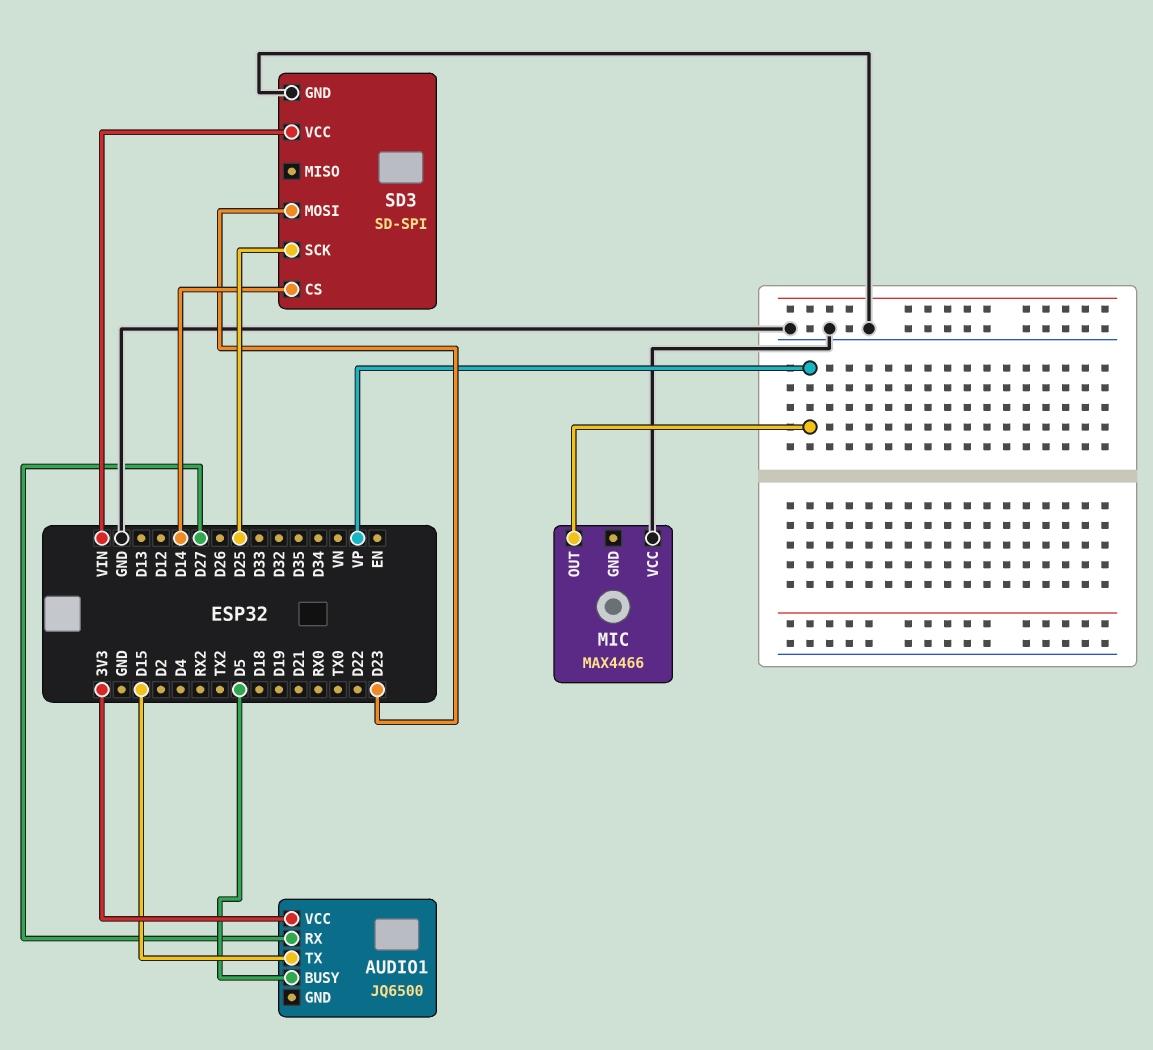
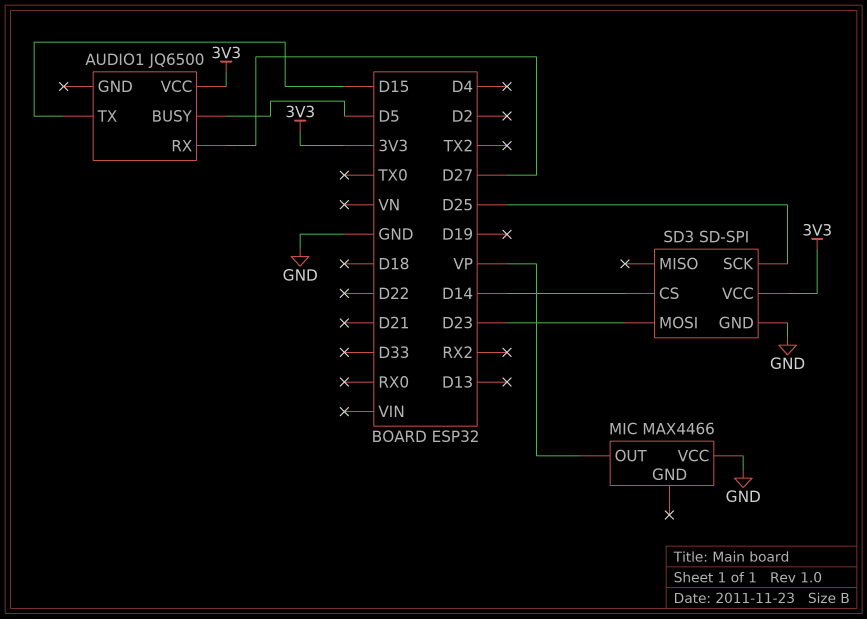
SD3 pin VCC: VIN -> 3V3

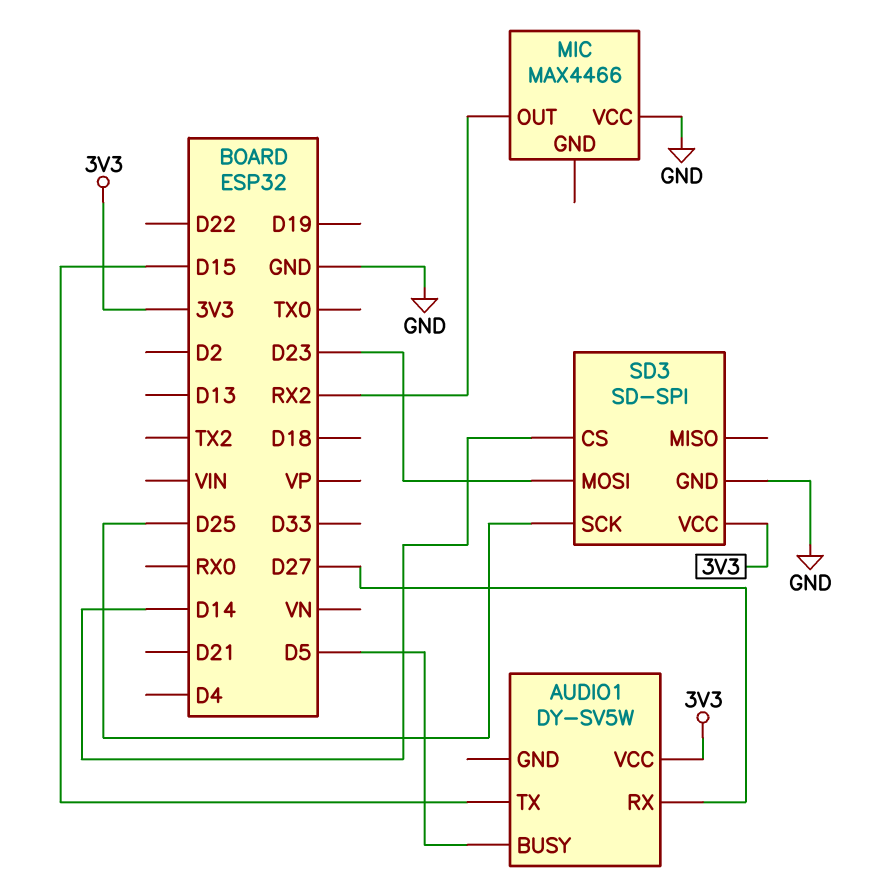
AUDIO1: JQ6500 -> DY-SV5W
MIC pin OUT: VP -> RX2

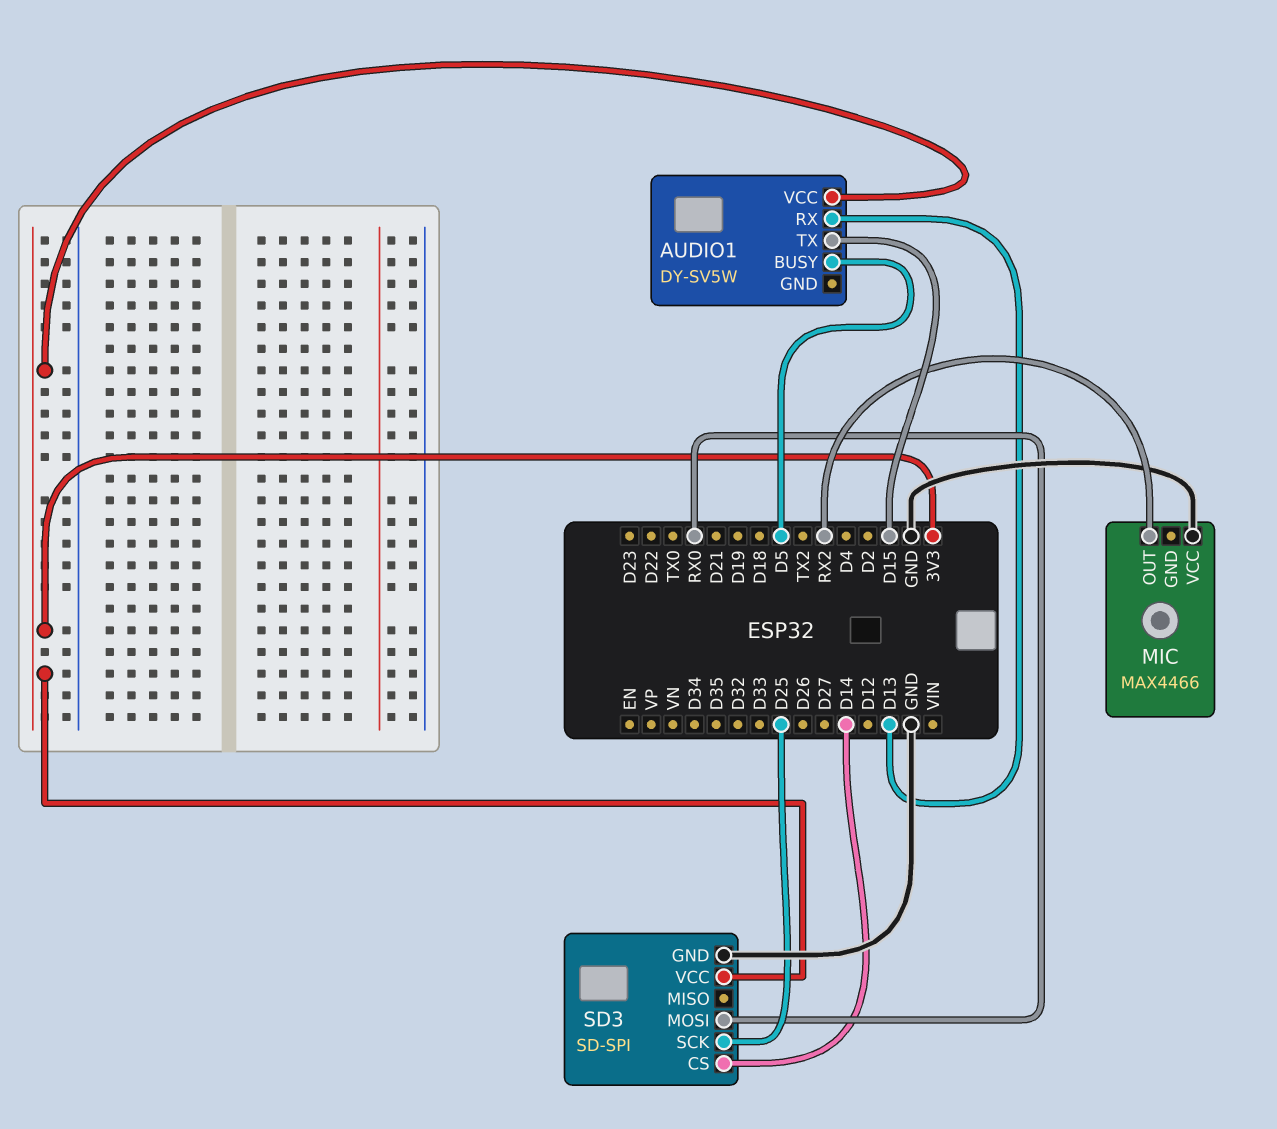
AUDIO1 pin RX: D27 -> D13
SD3 pin MOSI: D23 -> RX0

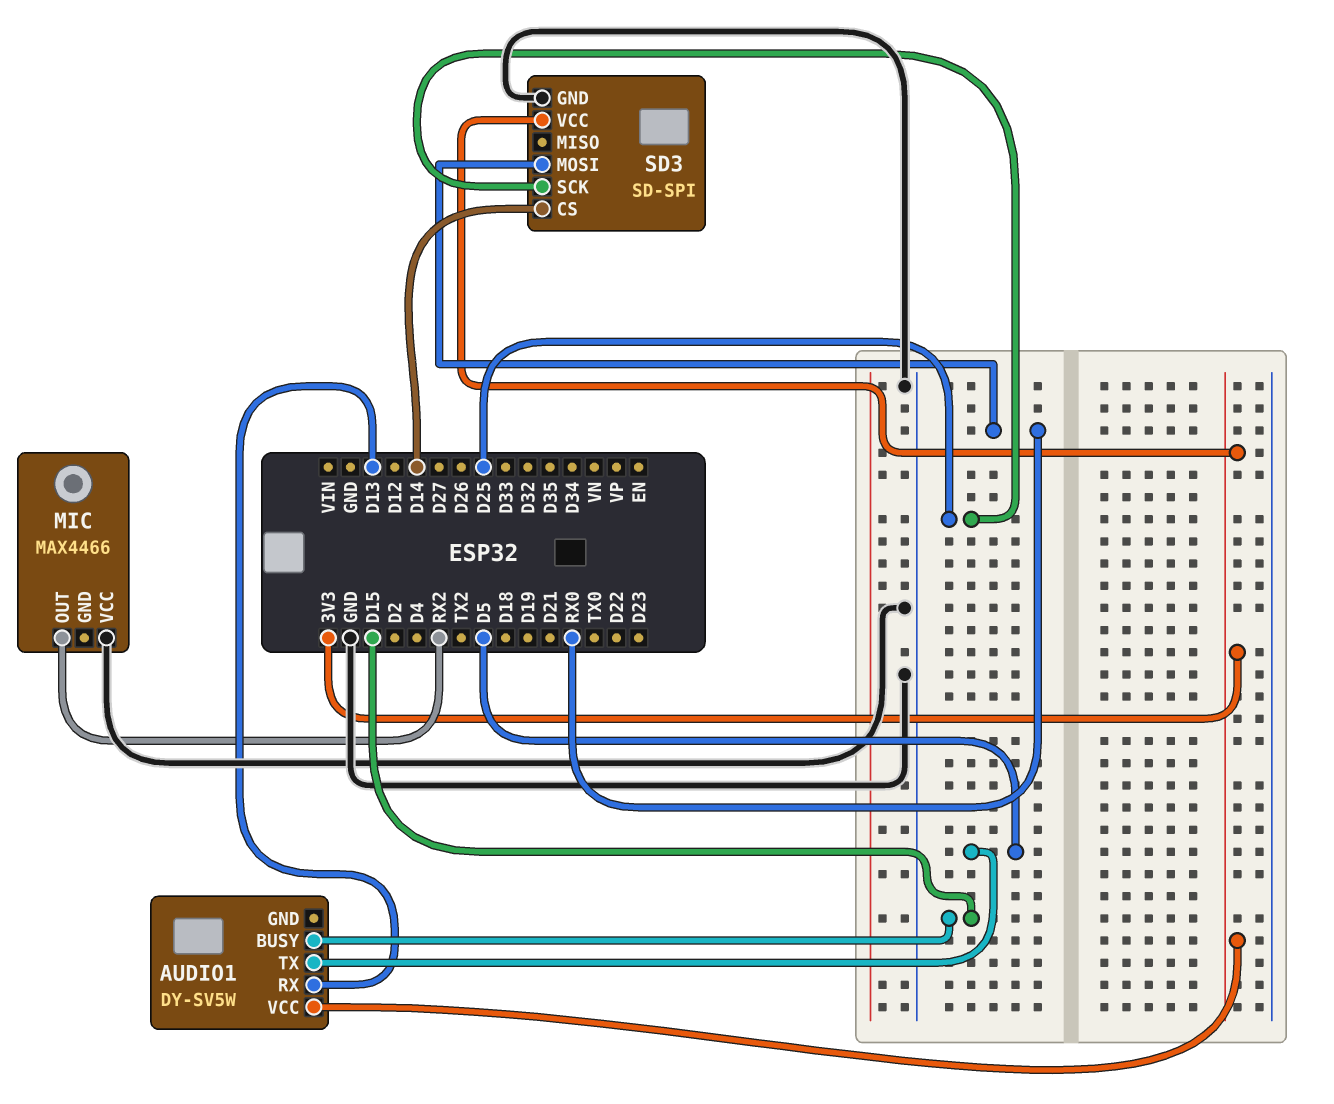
AUDIO1 pin BUSY: D5 -> D15
AUDIO1 pin TX: D15 -> D5

